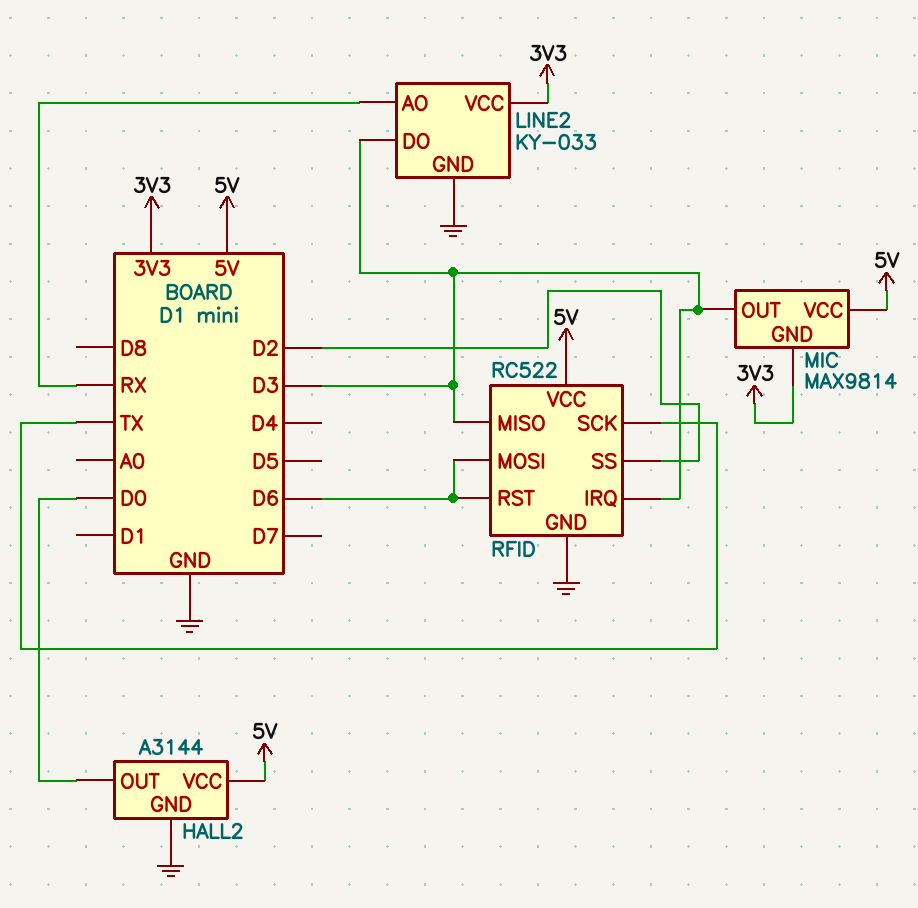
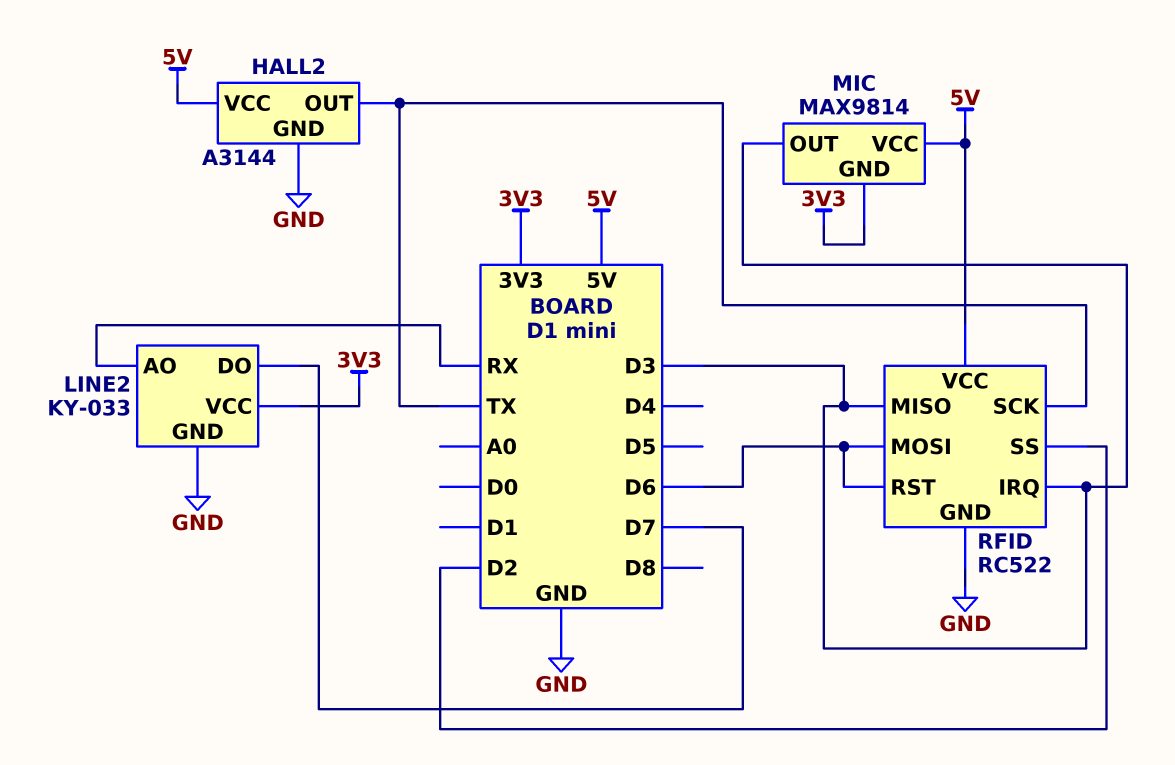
HALL2 pin OUT: D0 -> TX
LINE2 pin DO: D3 -> D7

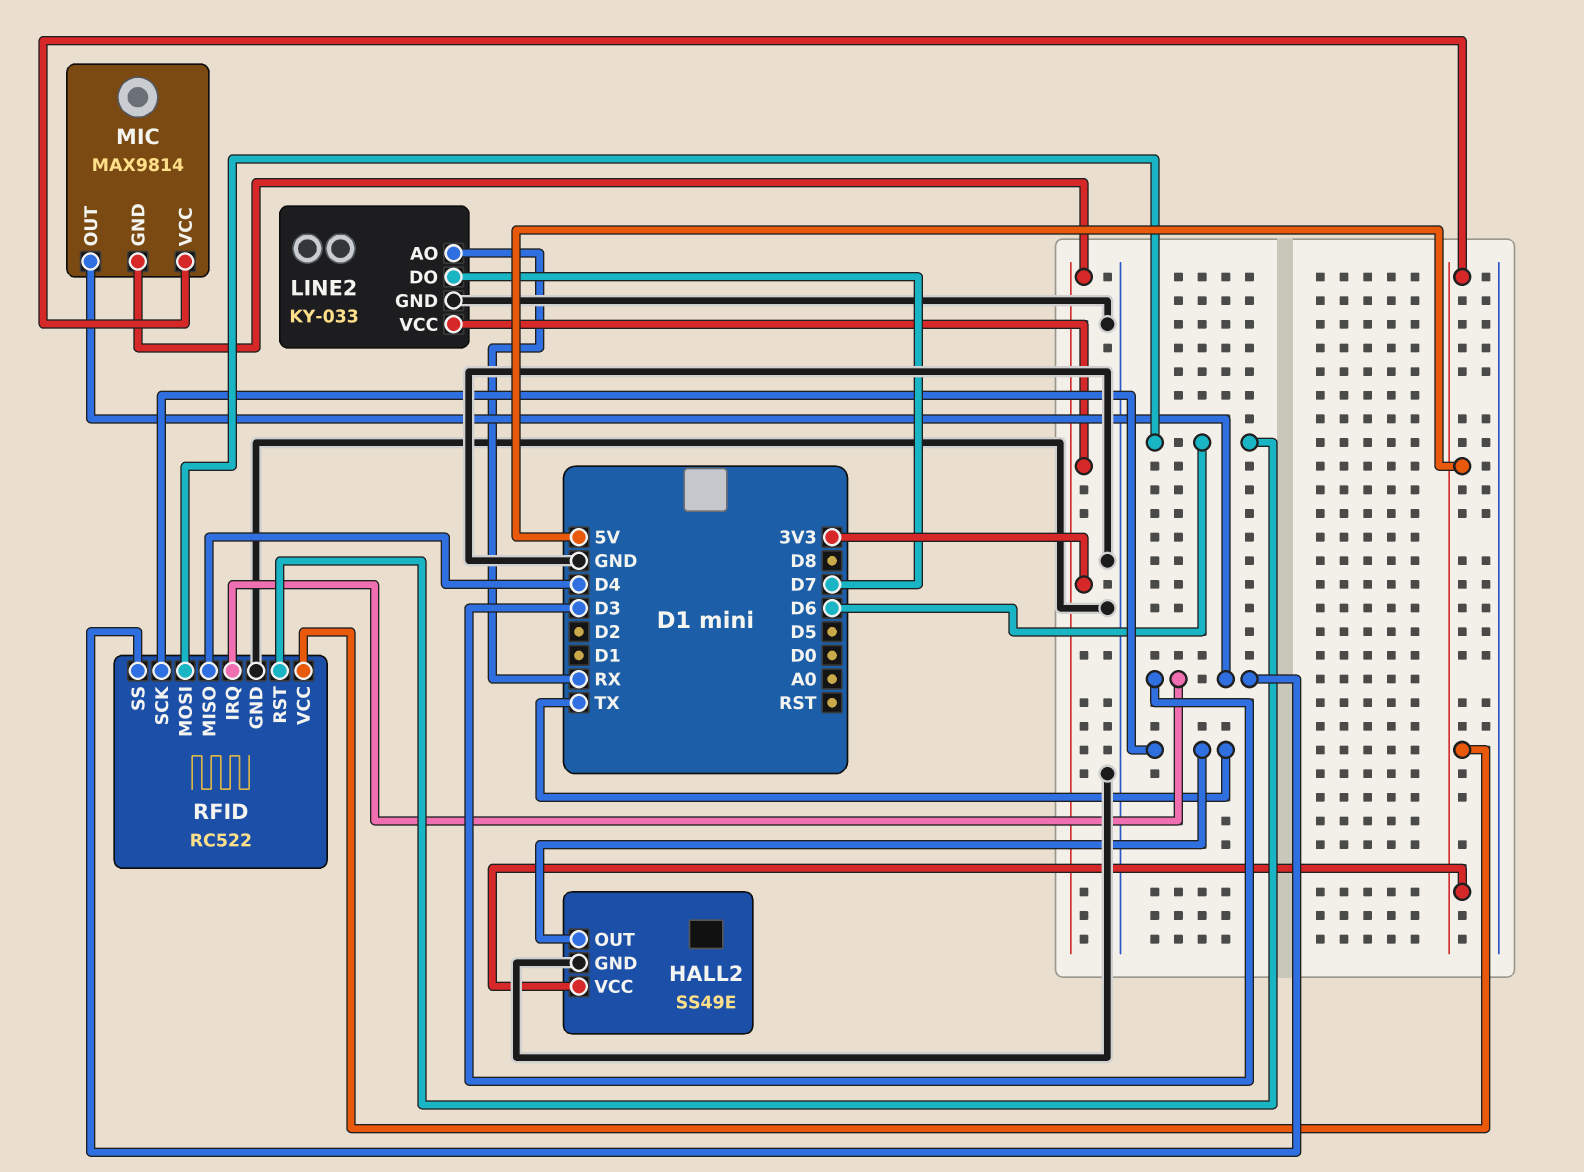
HALL2: A3144 -> SS49E
RFID pin MISO: D3 -> D4
RFID pin SS: D2 -> D3

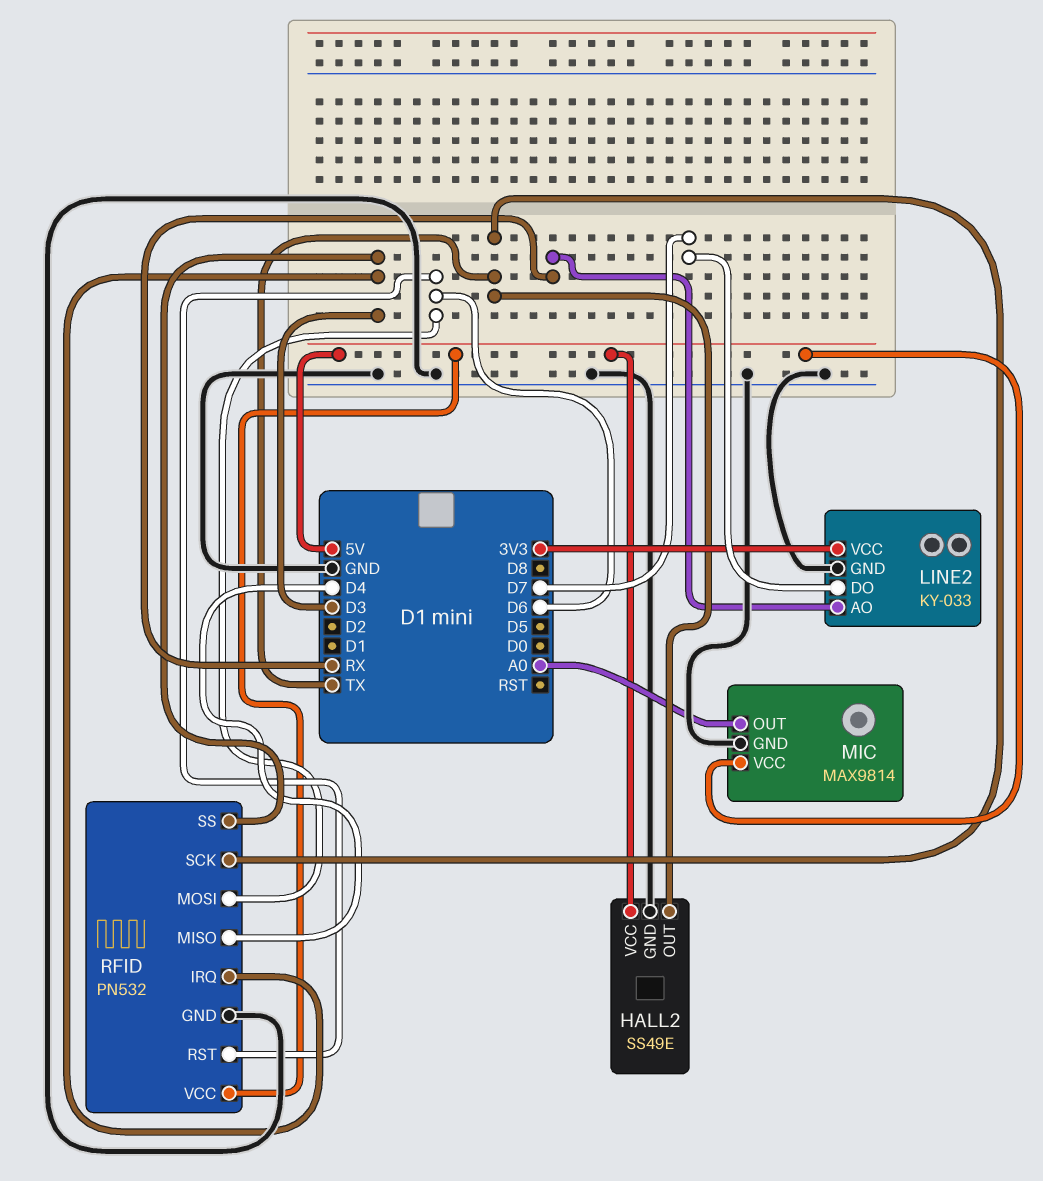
MIC pin GND: 3V3 -> GND
MIC pin OUT: D3 -> A0
RFID: RC522 -> PN532

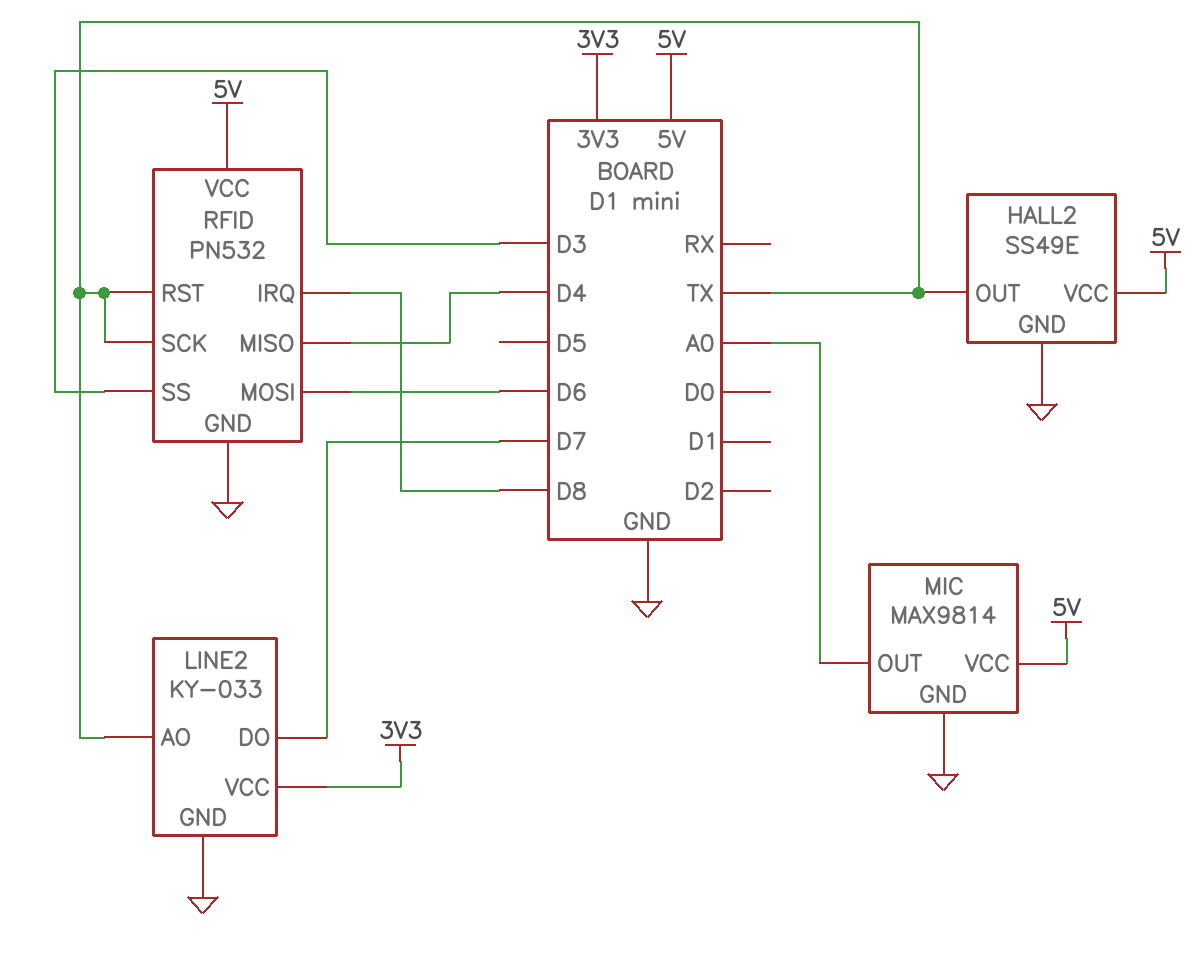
LINE2 pin AO: RX -> TX
RFID pin IRQ: D3 -> D8
RFID pin RST: D6 -> TX

